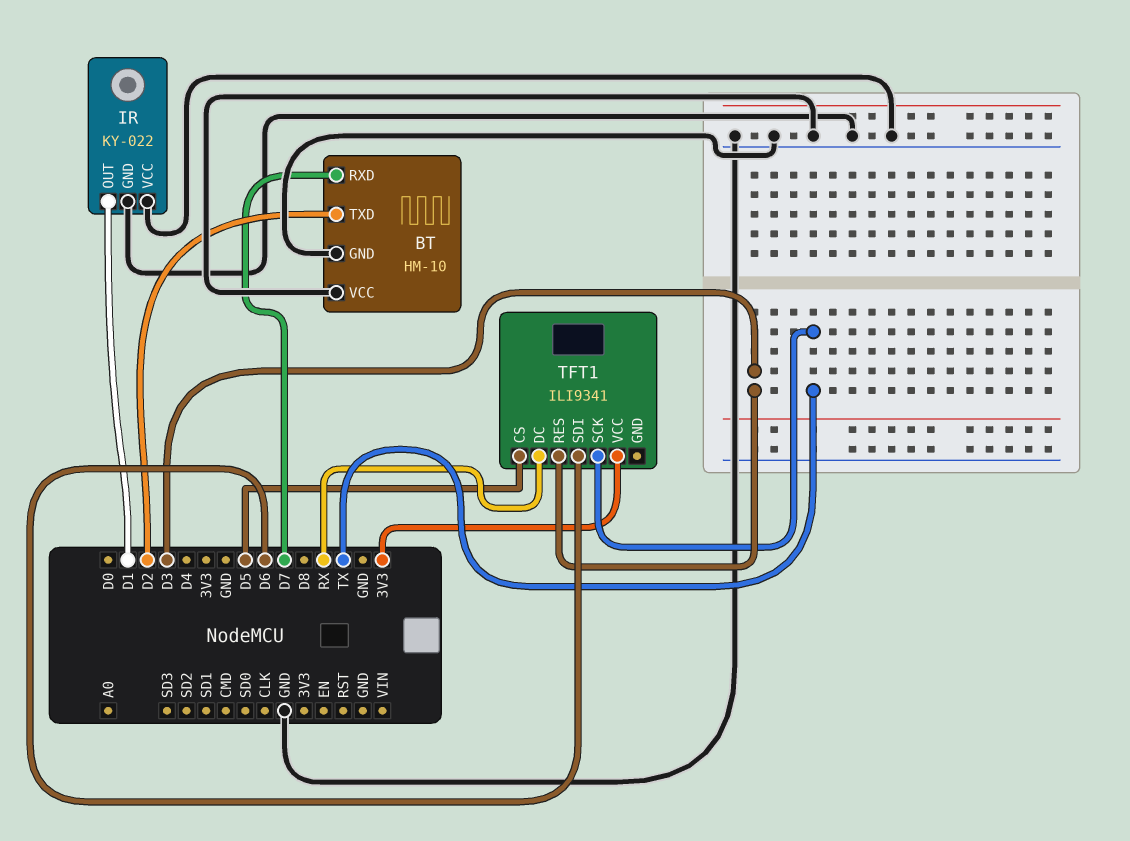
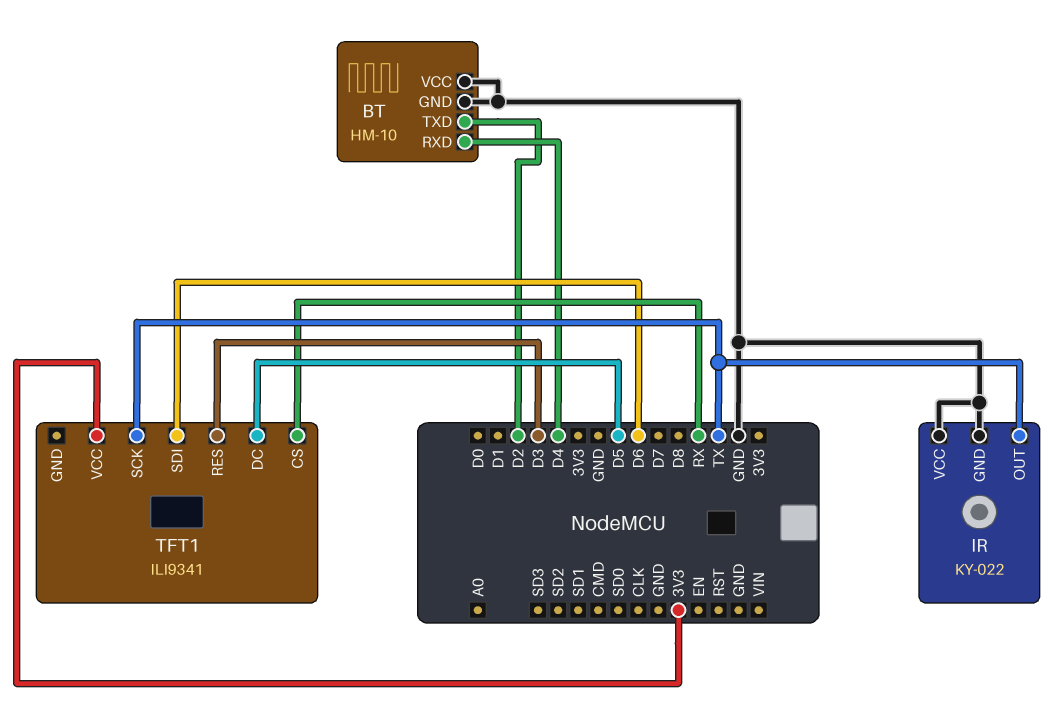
BT pin RXD: D7 -> D4
IR pin OUT: D1 -> TX
TFT1 pin CS: D5 -> RX
TFT1 pin DC: RX -> D5

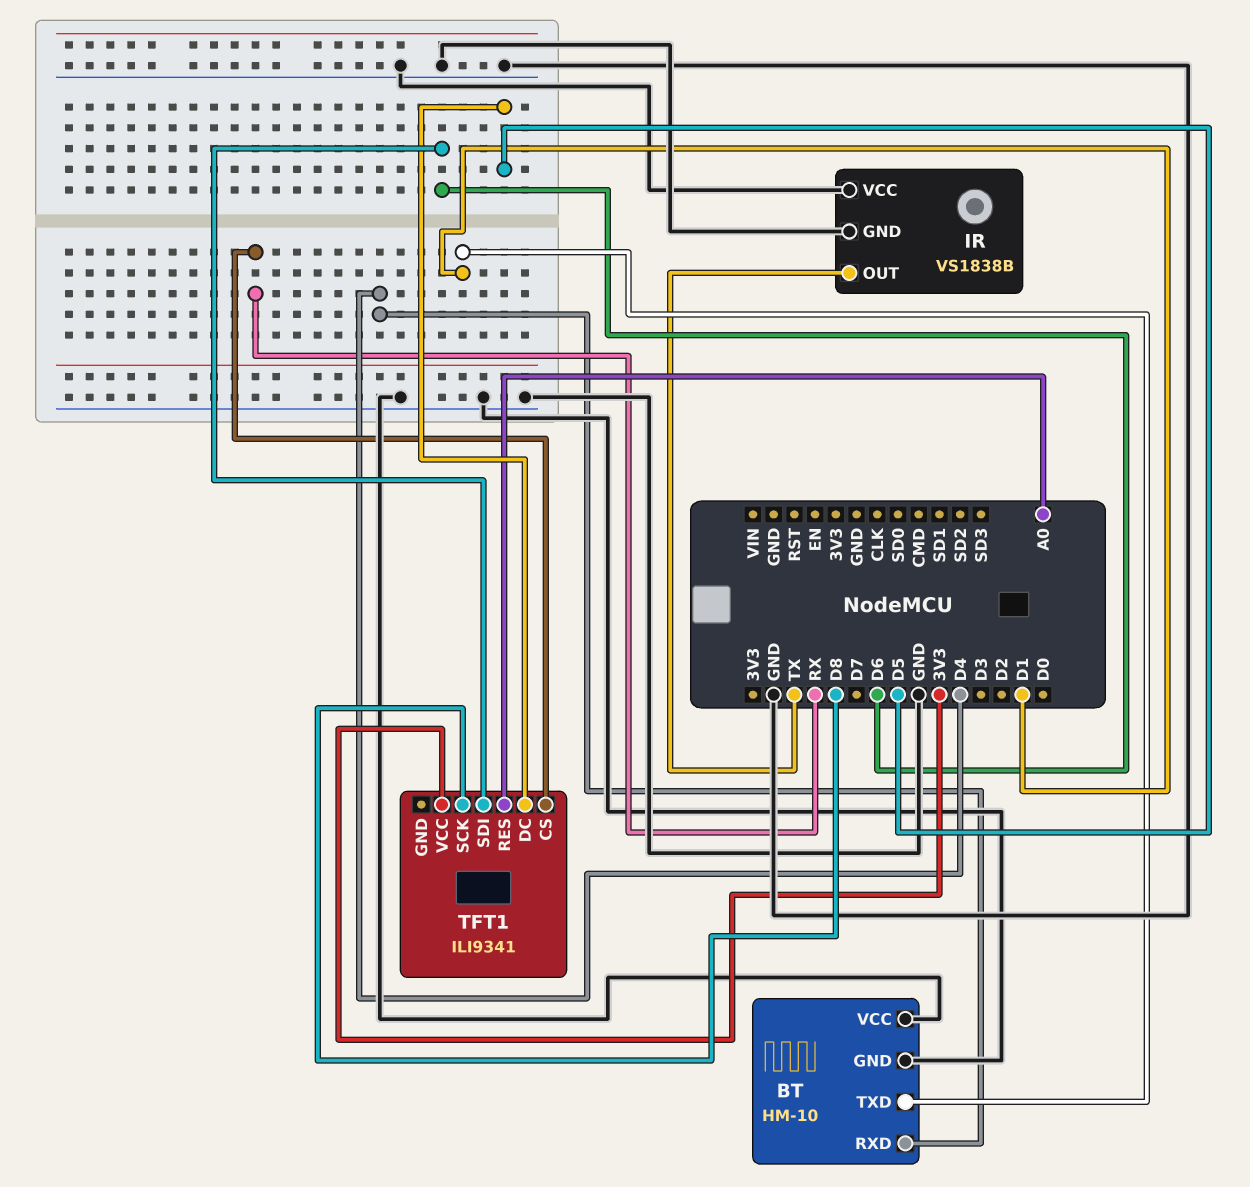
BT pin TXD: D2 -> D1
IR: KY-022 -> VS1838B
TFT1 pin RES: D3 -> A0
TFT1 pin SCK: TX -> D8

